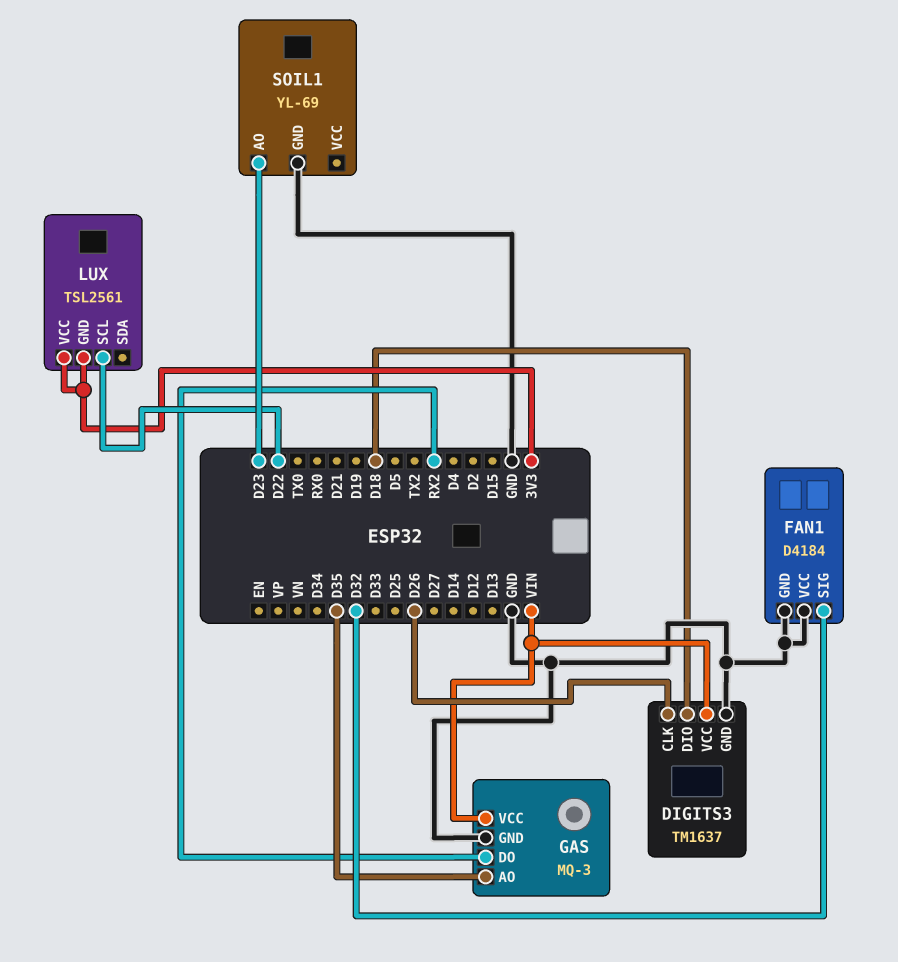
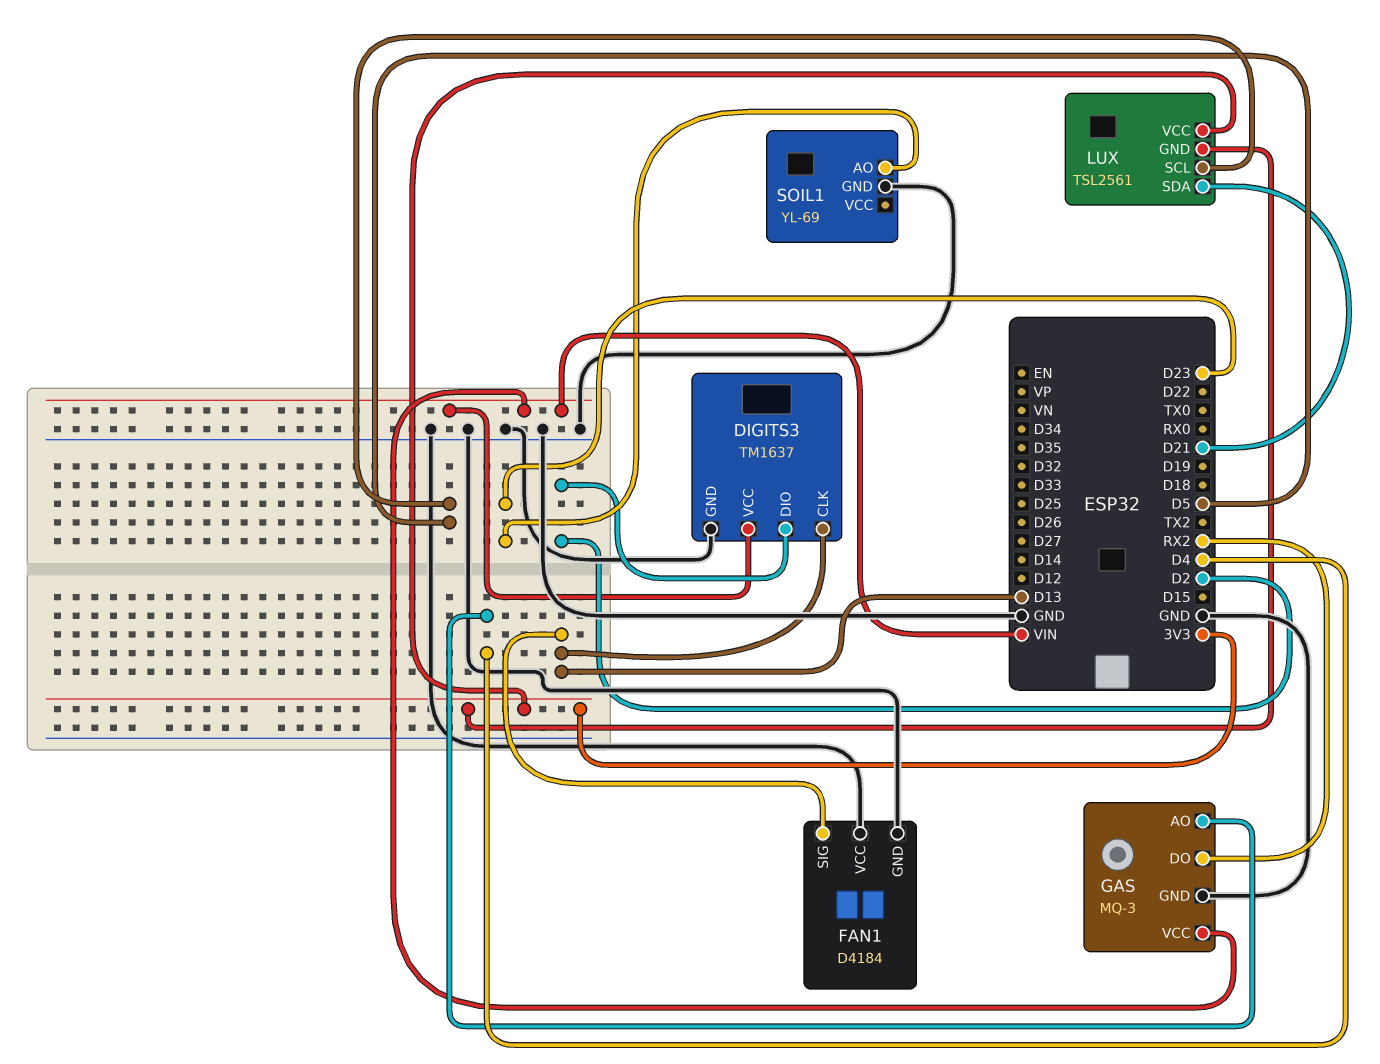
DIGITS3 pin CLK: D26 -> D13
DIGITS3 pin DIO: D18 -> D2
FAN1 pin SIG: D32 -> D13
GAS pin AO: D35 -> D4
LUX pin SCL: D22 -> D5
LUX pin SDA: none -> D21

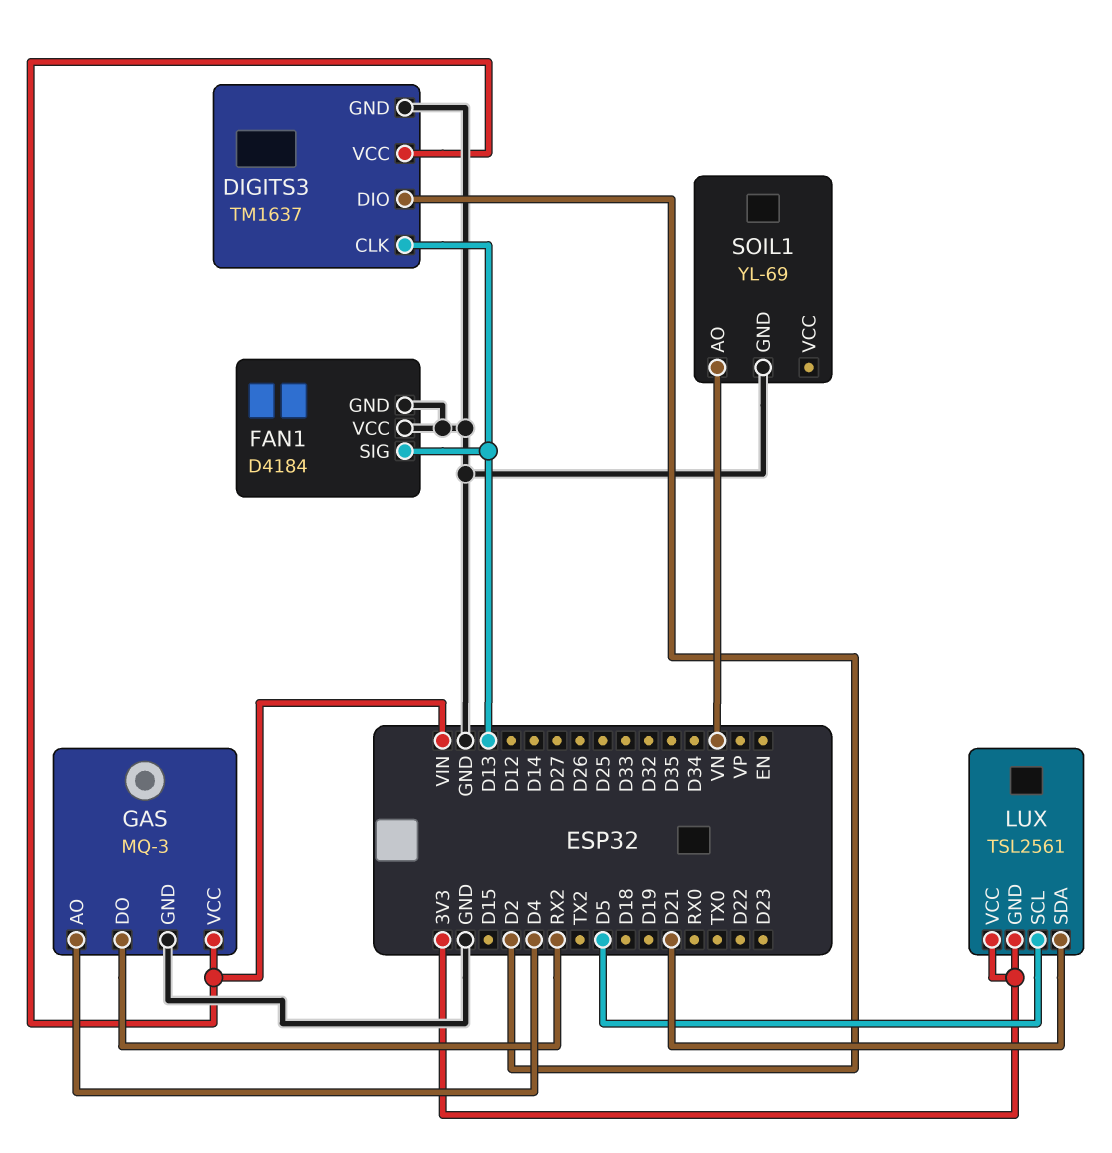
SOIL1 pin AO: D23 -> VN

